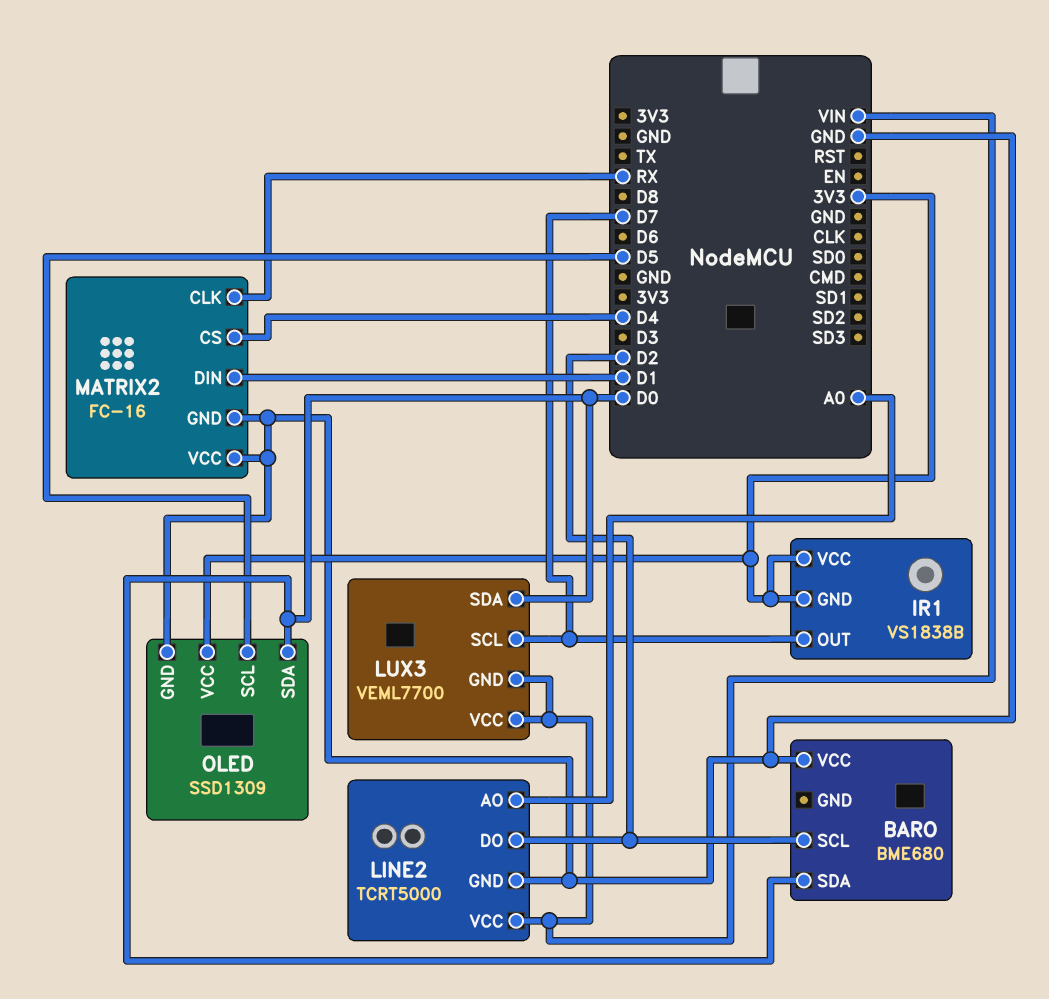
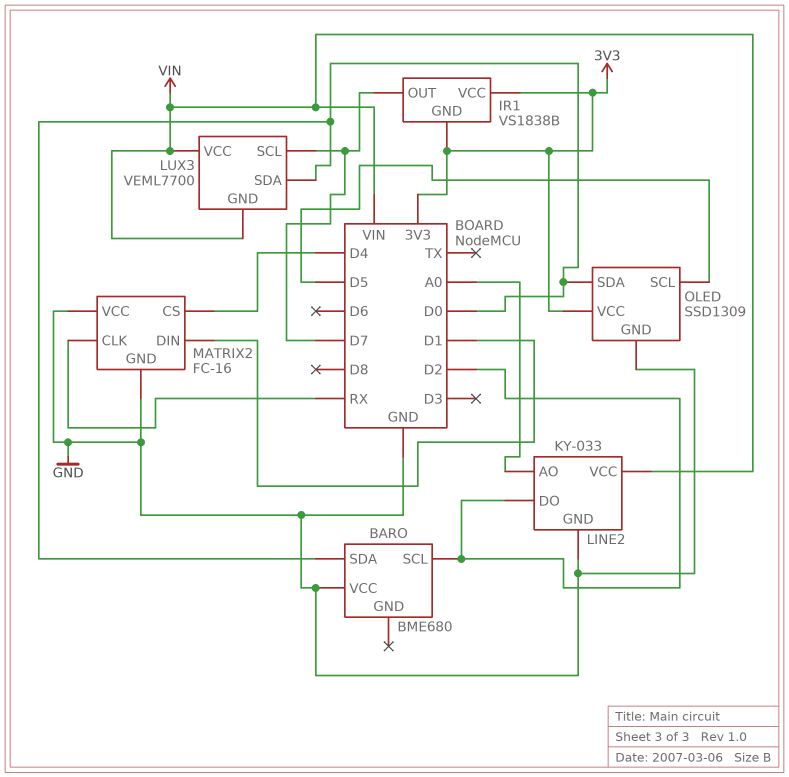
LINE2: TCRT5000 -> KY-033

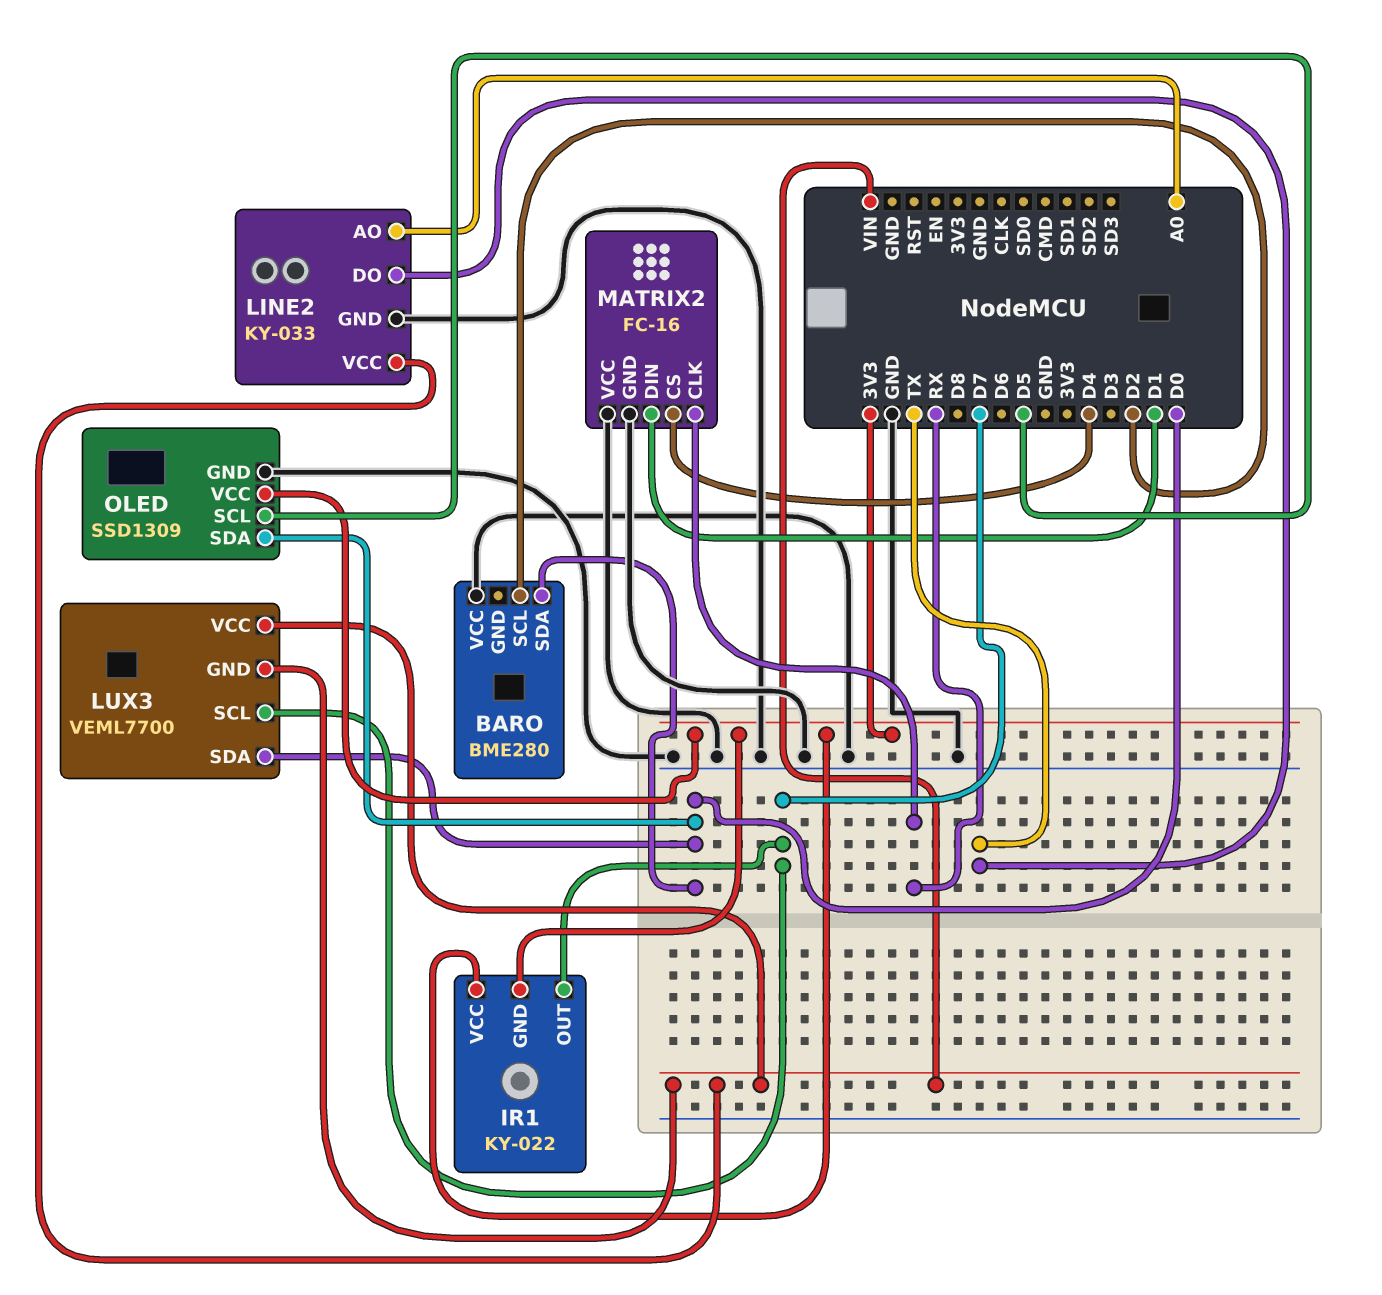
BARO: BME680 -> BME280
IR1: VS1838B -> KY-022
LINE2 pin DO: D2 -> TX

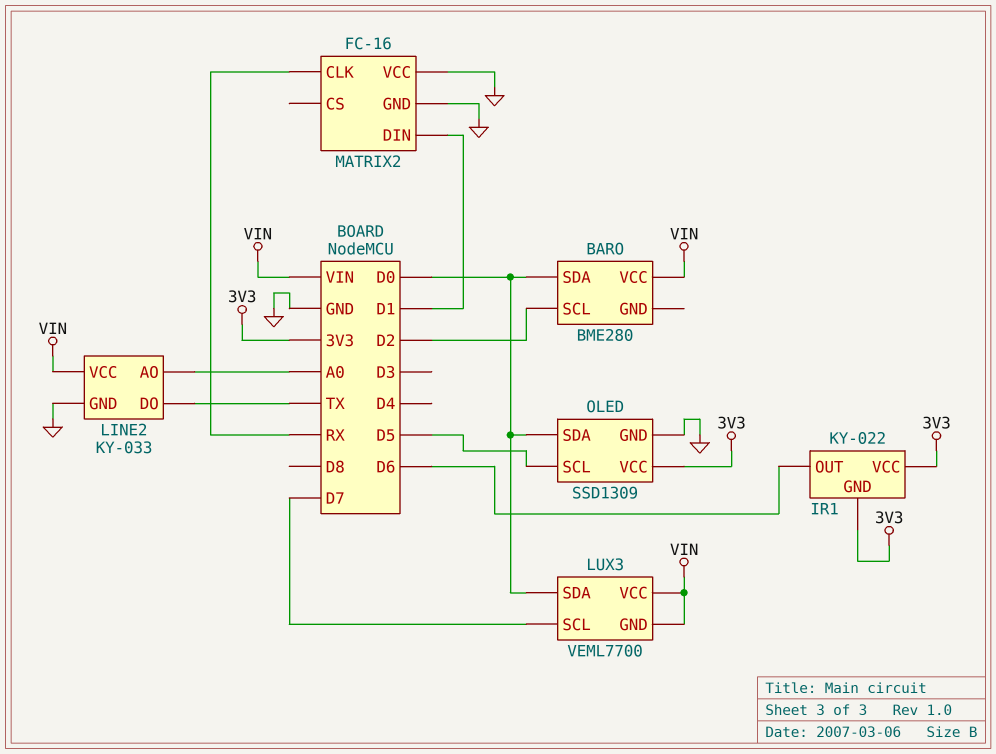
BARO pin VCC: GND -> VIN
IR1 pin OUT: D7 -> D6
MATRIX2 pin CS: D4 -> none

